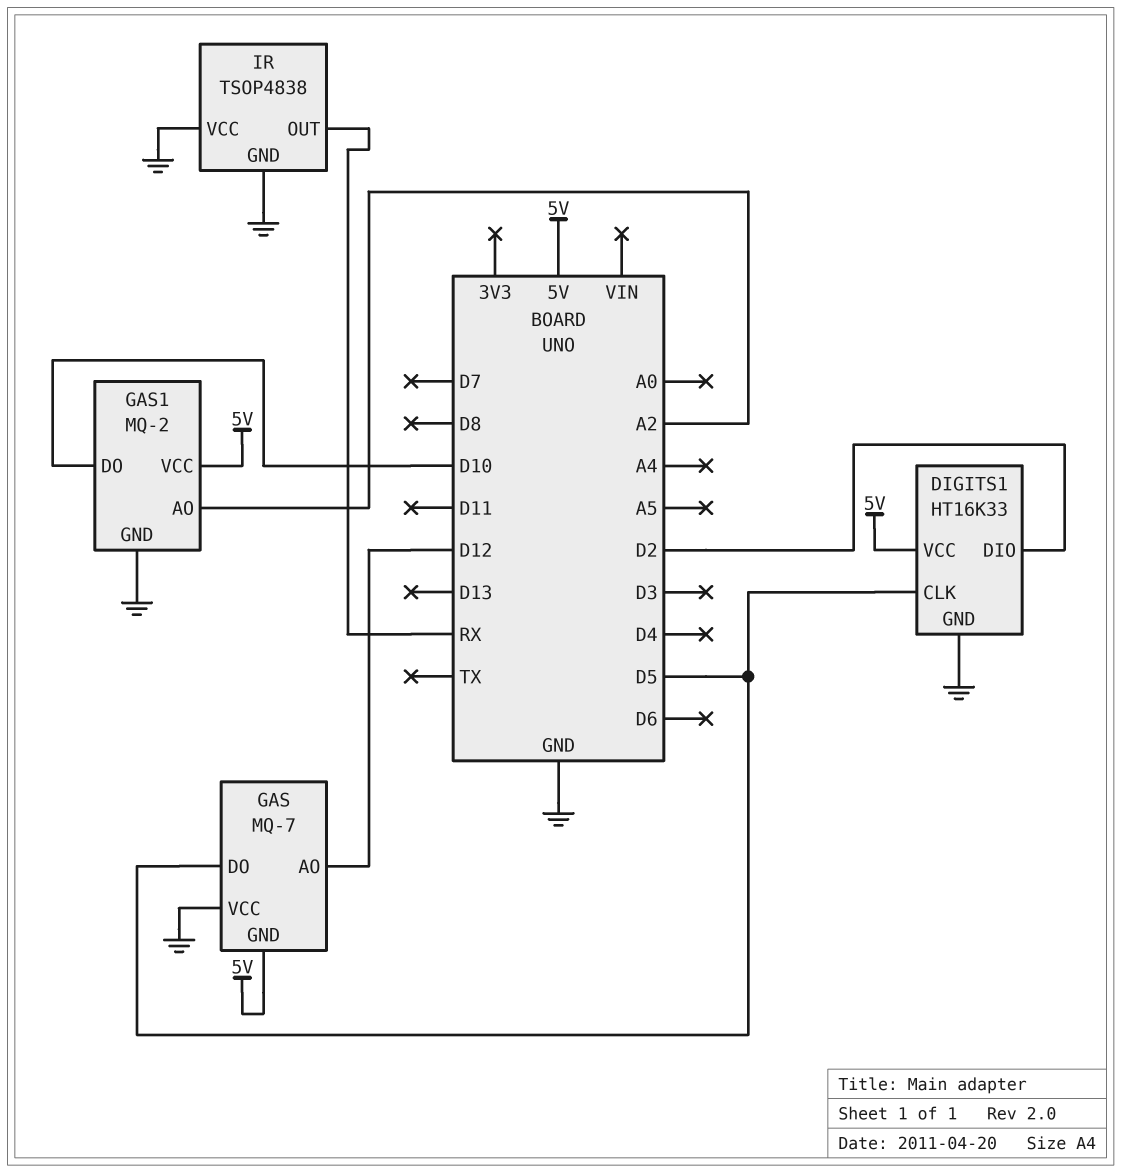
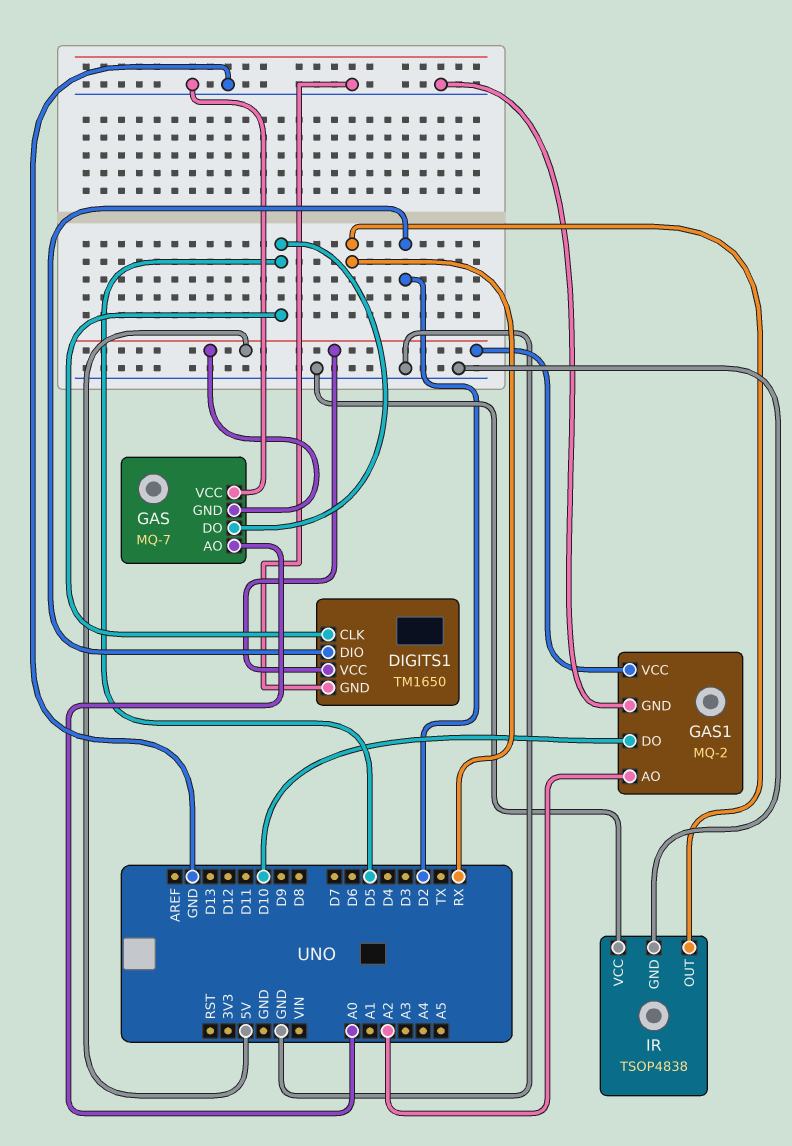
DIGITS1: HT16K33 -> TM1650
GAS pin AO: D12 -> A0

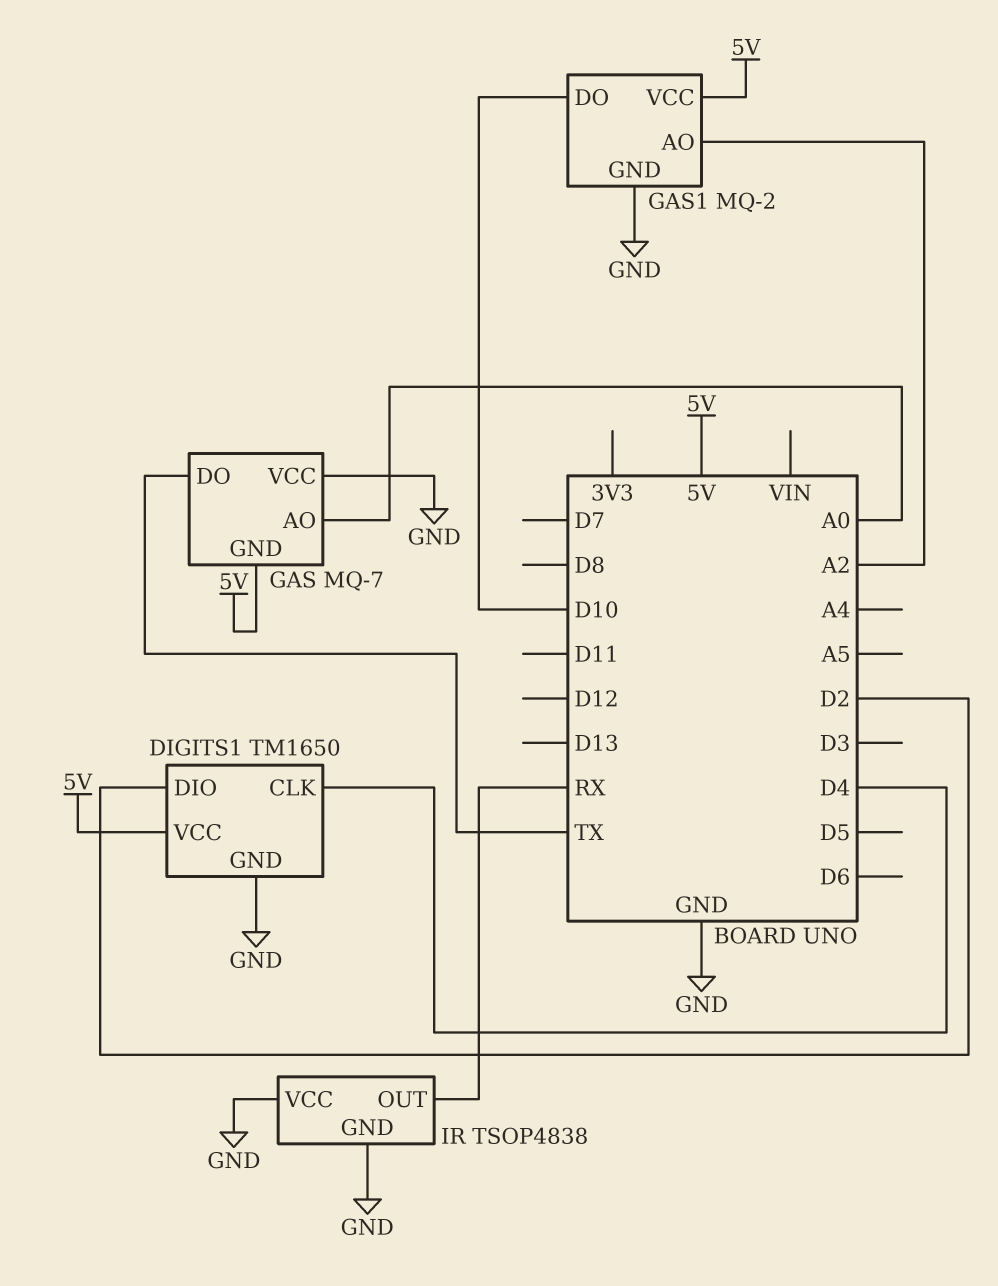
DIGITS1 pin CLK: D5 -> D4
GAS pin DO: D5 -> TX

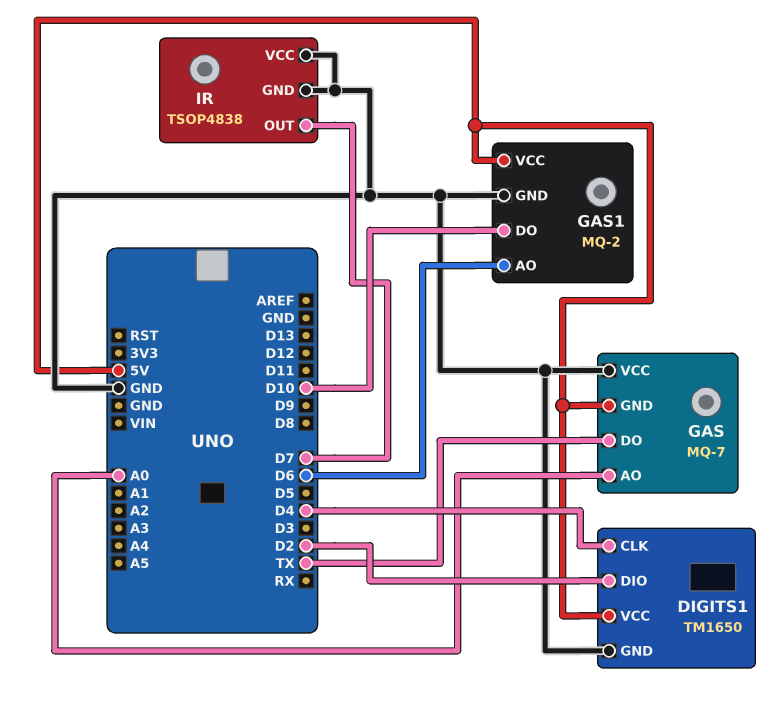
GAS1 pin AO: A2 -> D6
IR pin OUT: RX -> D7

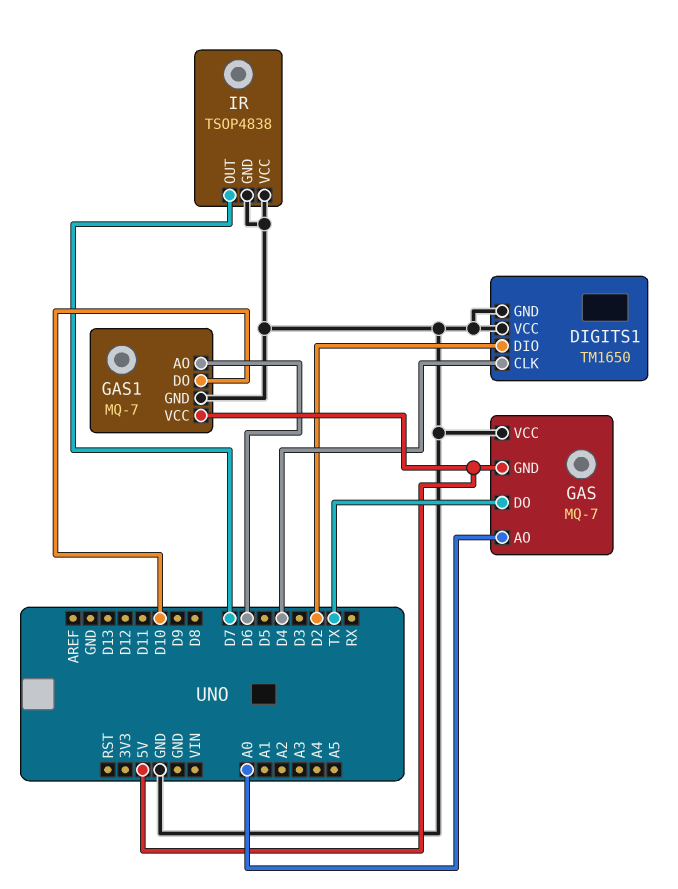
DIGITS1 pin VCC: 5V -> GND
GAS1: MQ-2 -> MQ-7

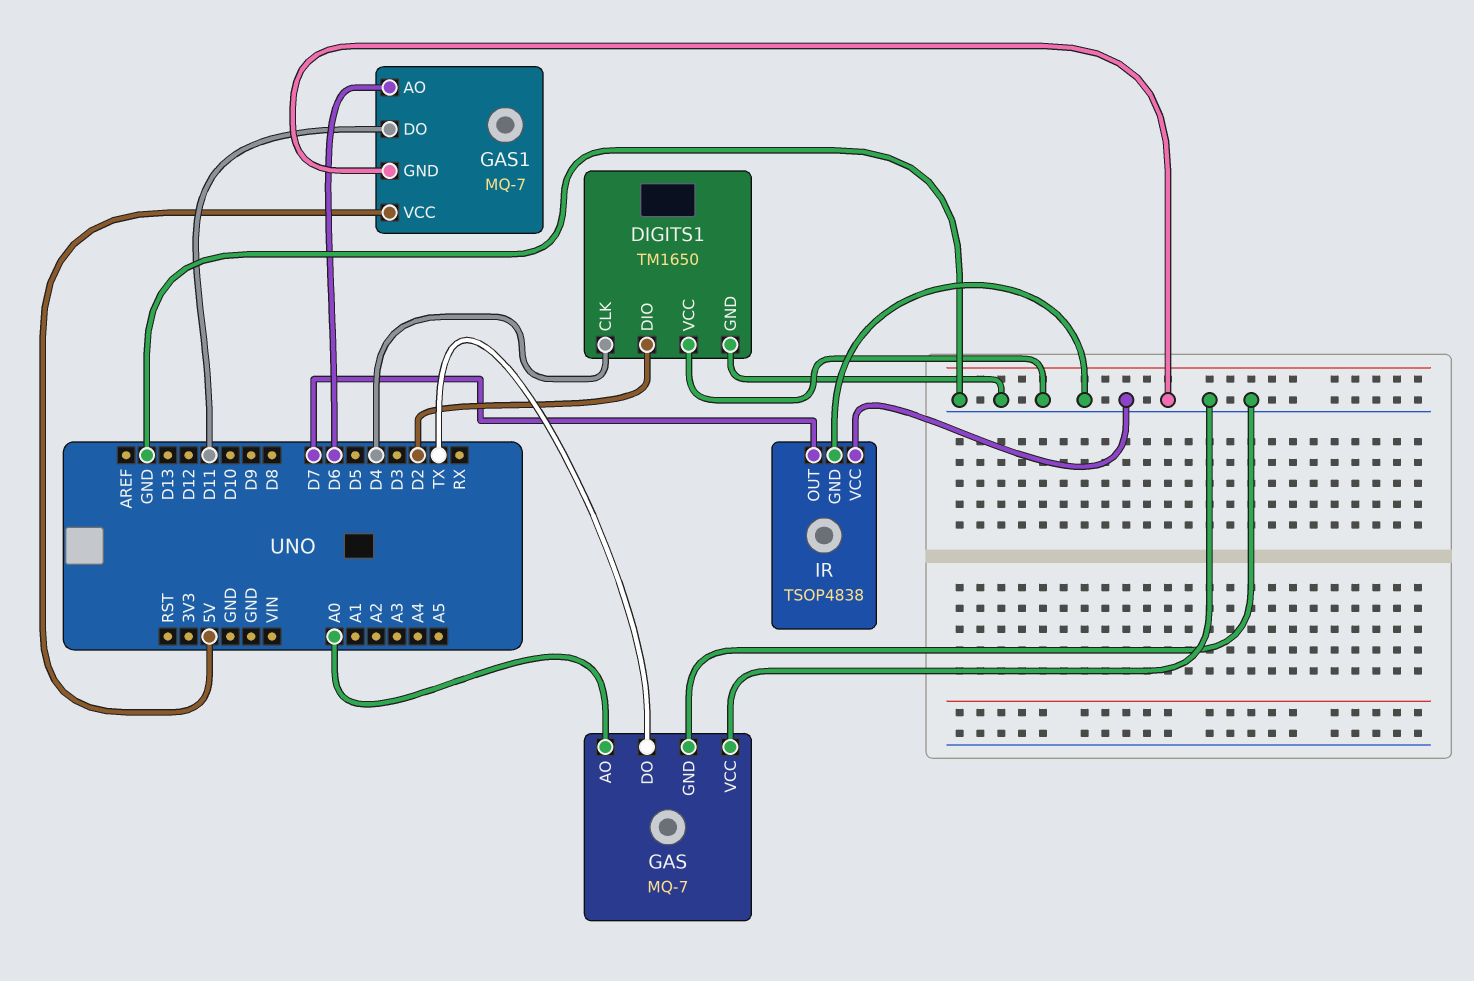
GAS pin GND: 5V -> GND
GAS1 pin DO: D10 -> D11

